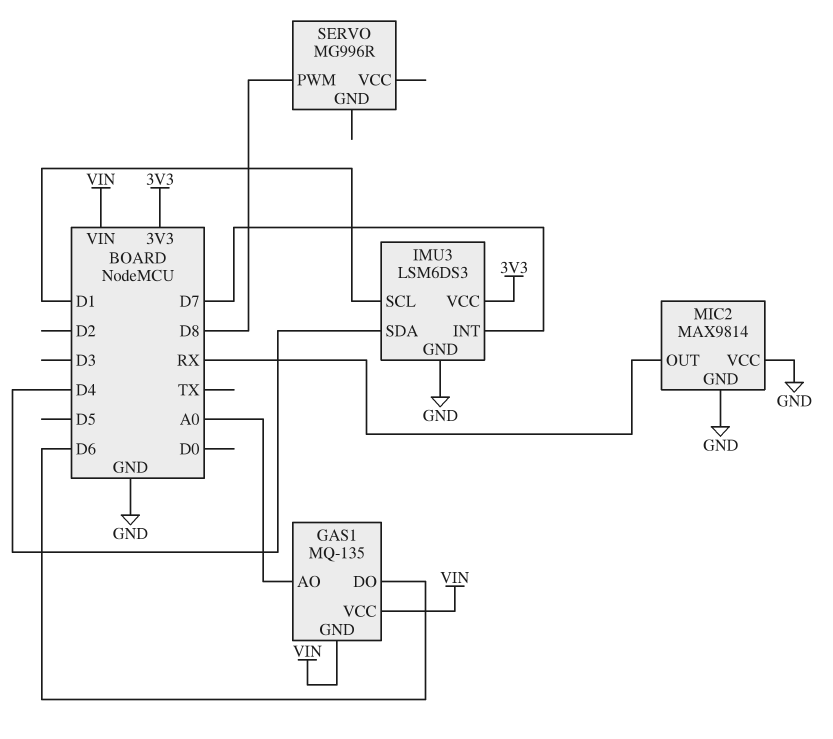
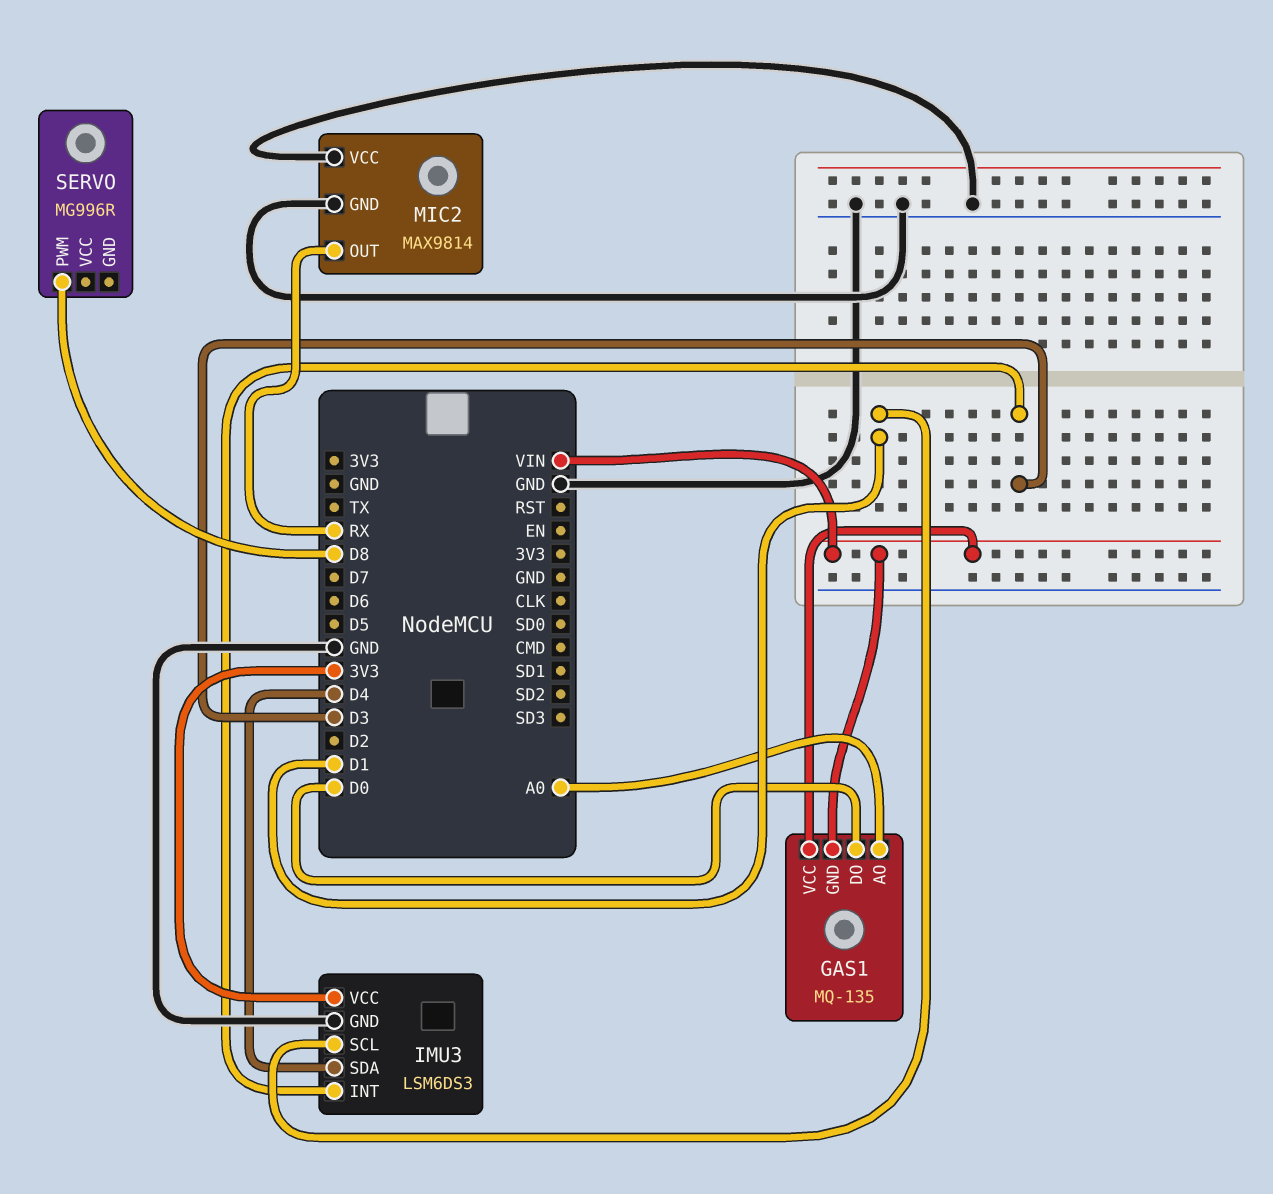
GAS1 pin DO: D6 -> D0
IMU3 pin INT: D7 -> D3

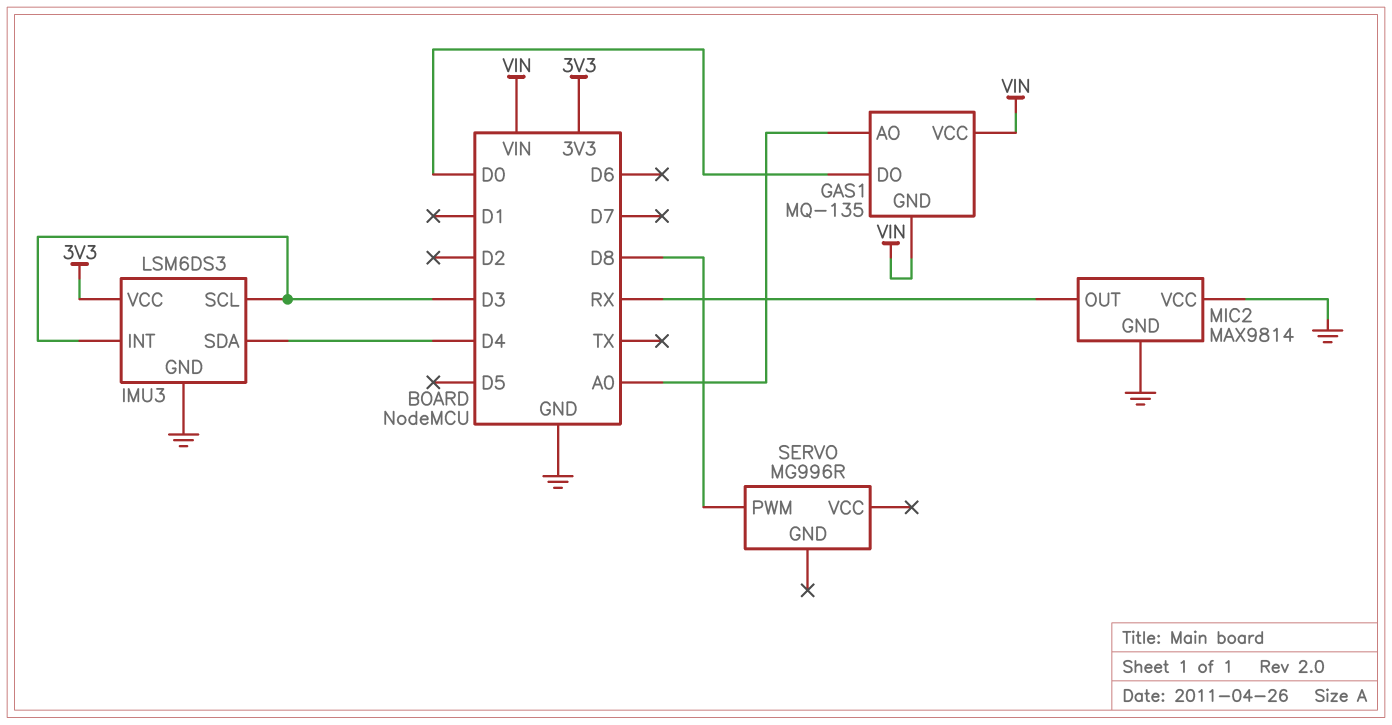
IMU3 pin SCL: D1 -> D3

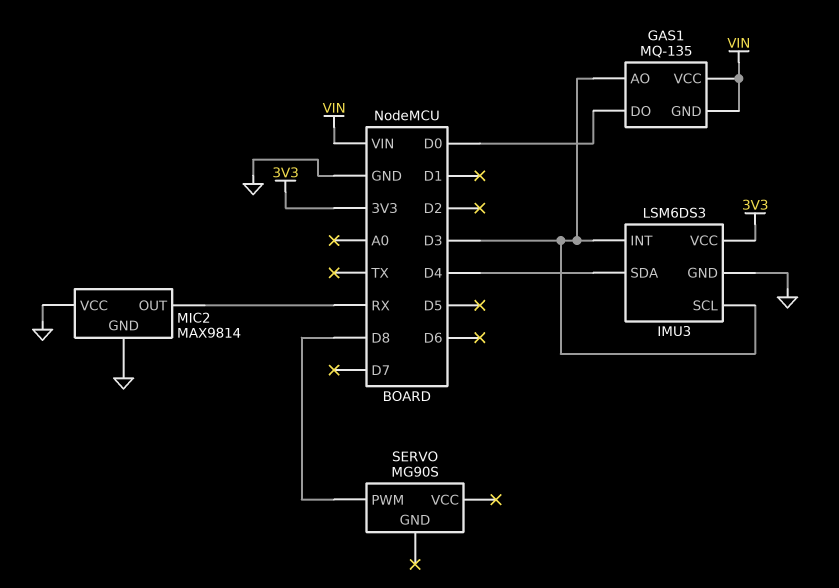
GAS1 pin AO: A0 -> D3
SERVO: MG996R -> MG90S

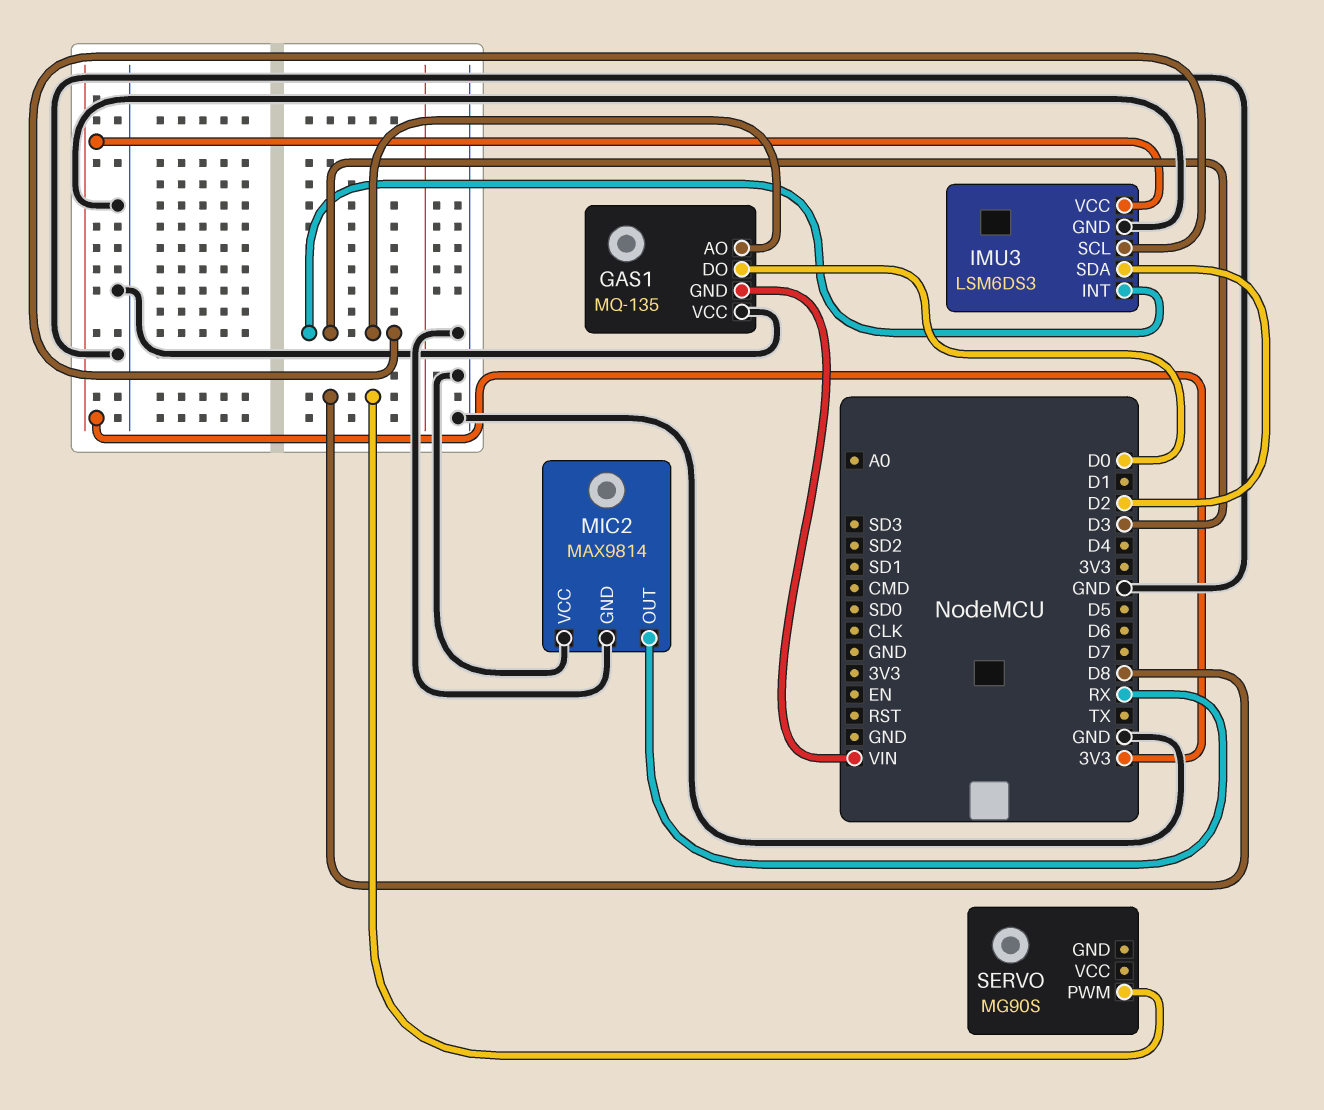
GAS1 pin VCC: VIN -> GND
IMU3 pin SDA: D4 -> D2

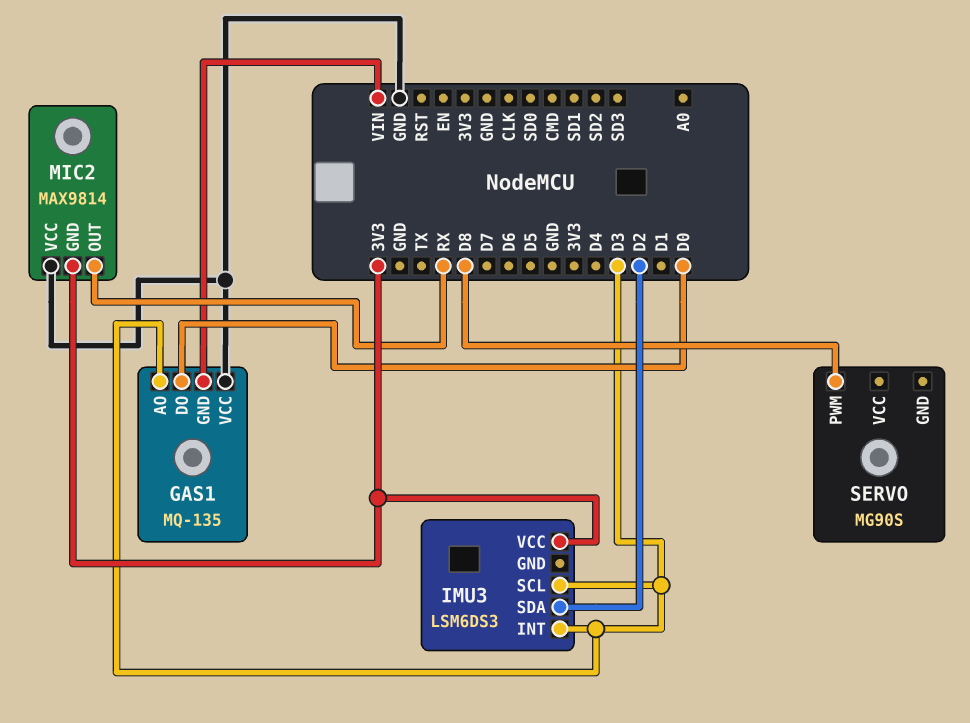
IMU3 pin GND: GND -> none
MIC2 pin GND: GND -> 3V3

